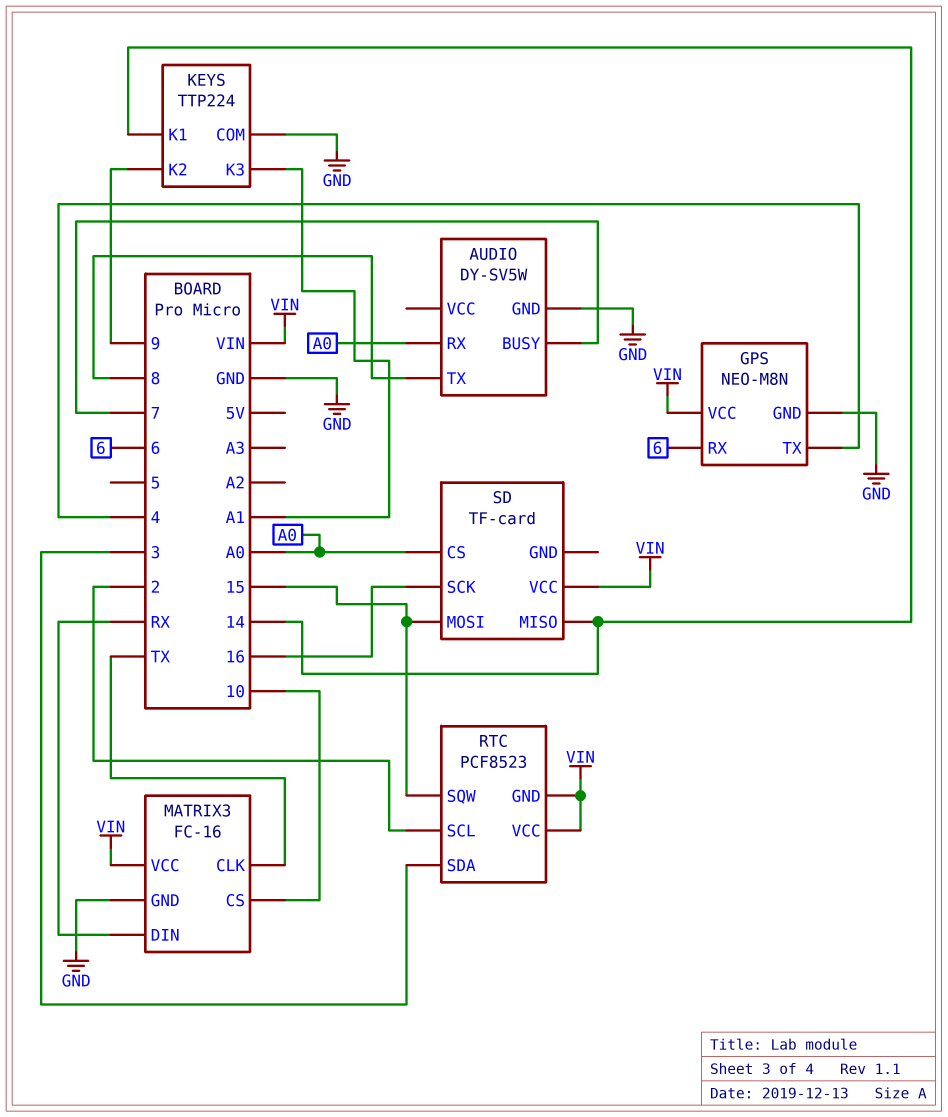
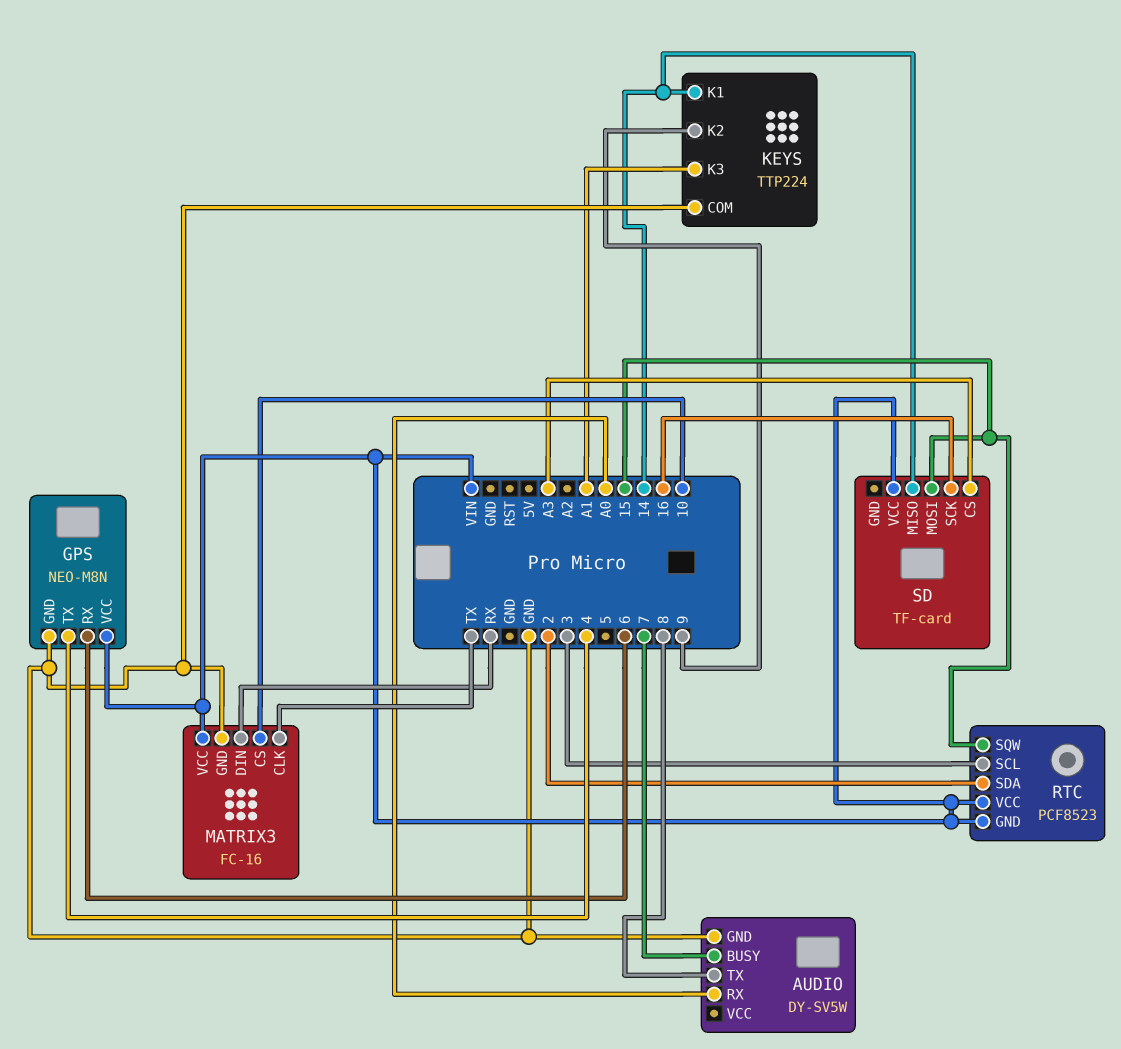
RTC pin SCL: 2 -> 3
RTC pin SDA: 3 -> 2
SD pin CS: A0 -> A3

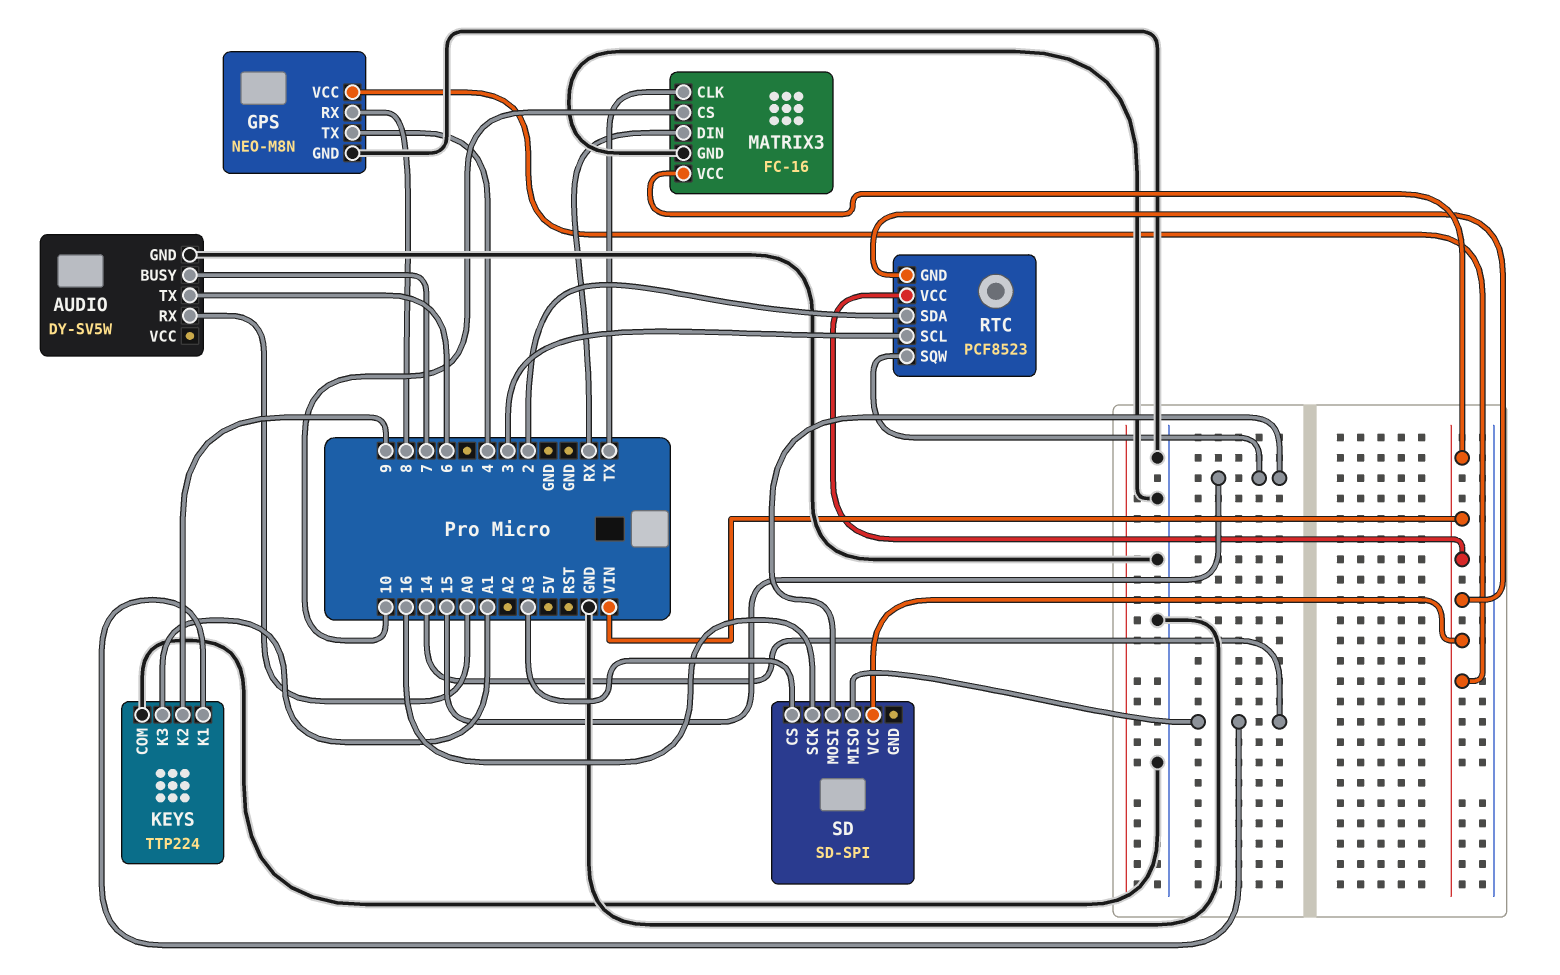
AUDIO pin TX: 8 -> 6
GPS pin RX: 6 -> 8
SD: TF-card -> SD-SPI

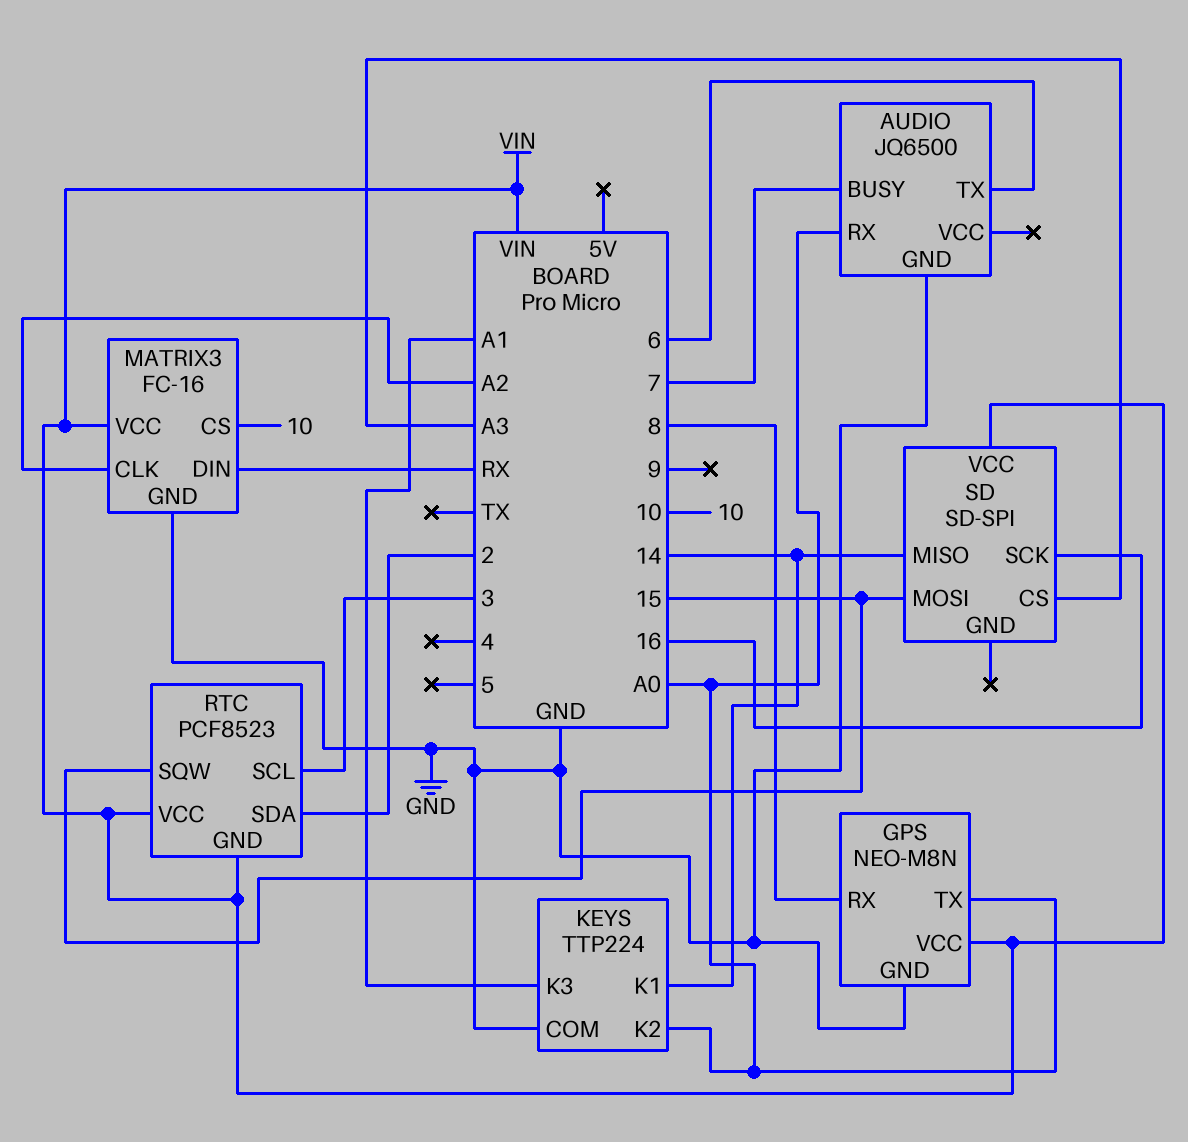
AUDIO: DY-SV5W -> JQ6500
GPS pin TX: 4 -> A0
KEYS pin K2: 9 -> A0
MATRIX3 pin CLK: TX -> A2

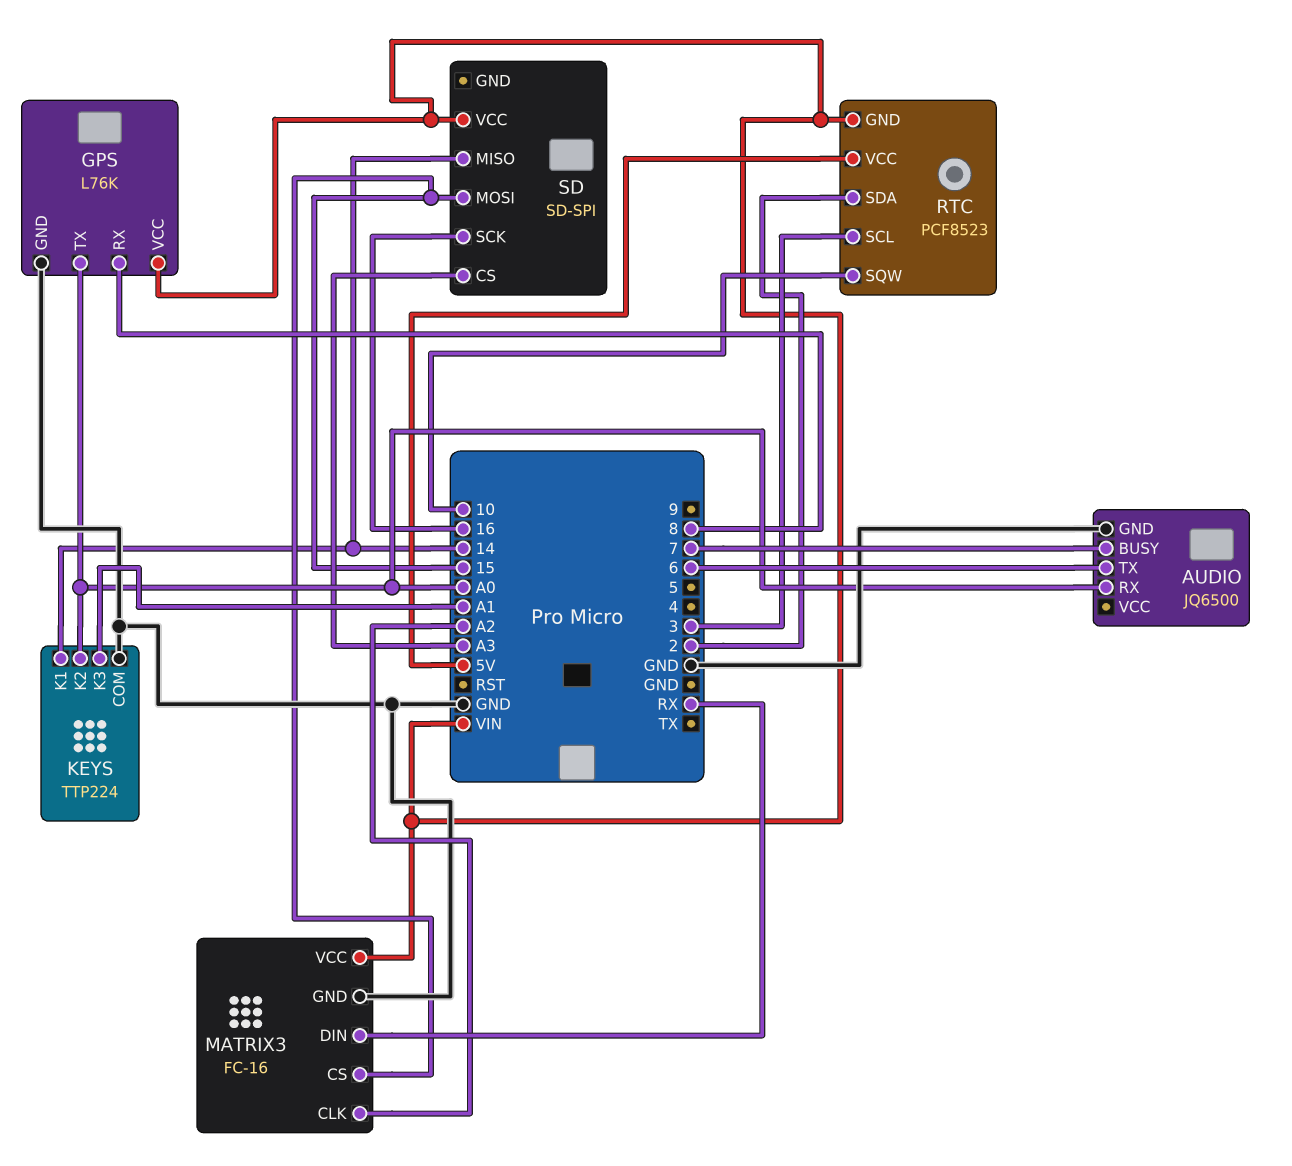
GPS: NEO-M8N -> L76K
MATRIX3 pin CS: 10 -> 15
RTC pin SQW: 15 -> 10
RTC pin VCC: VIN -> 5V

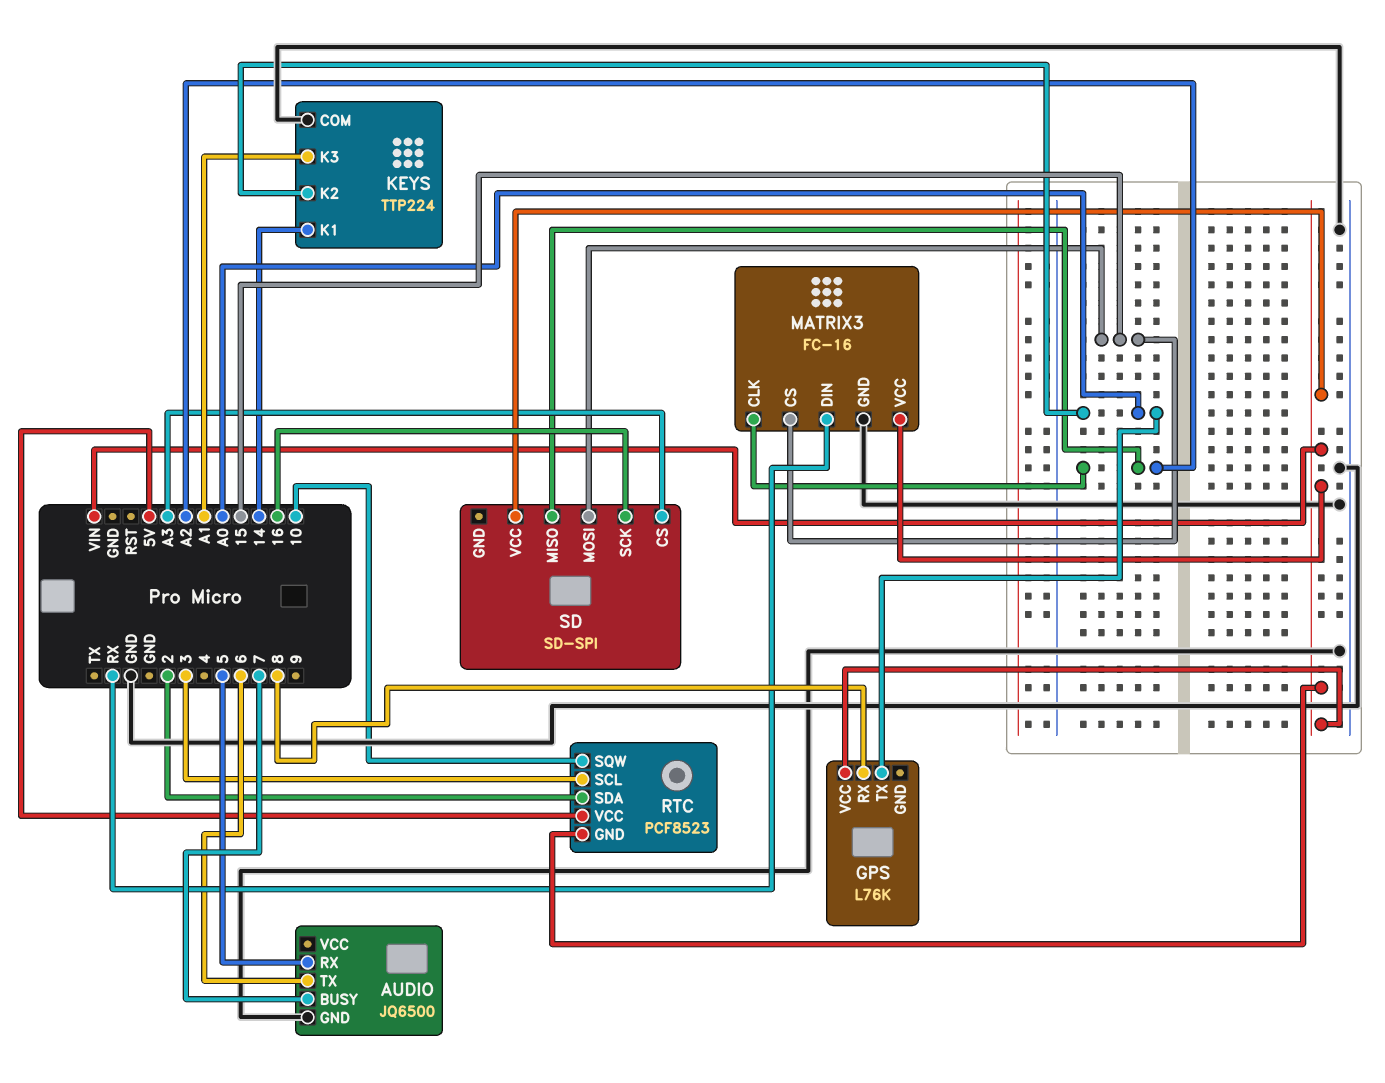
AUDIO pin RX: A0 -> 5
GPS pin GND: GND -> none
SD pin MISO: 14 -> A2

